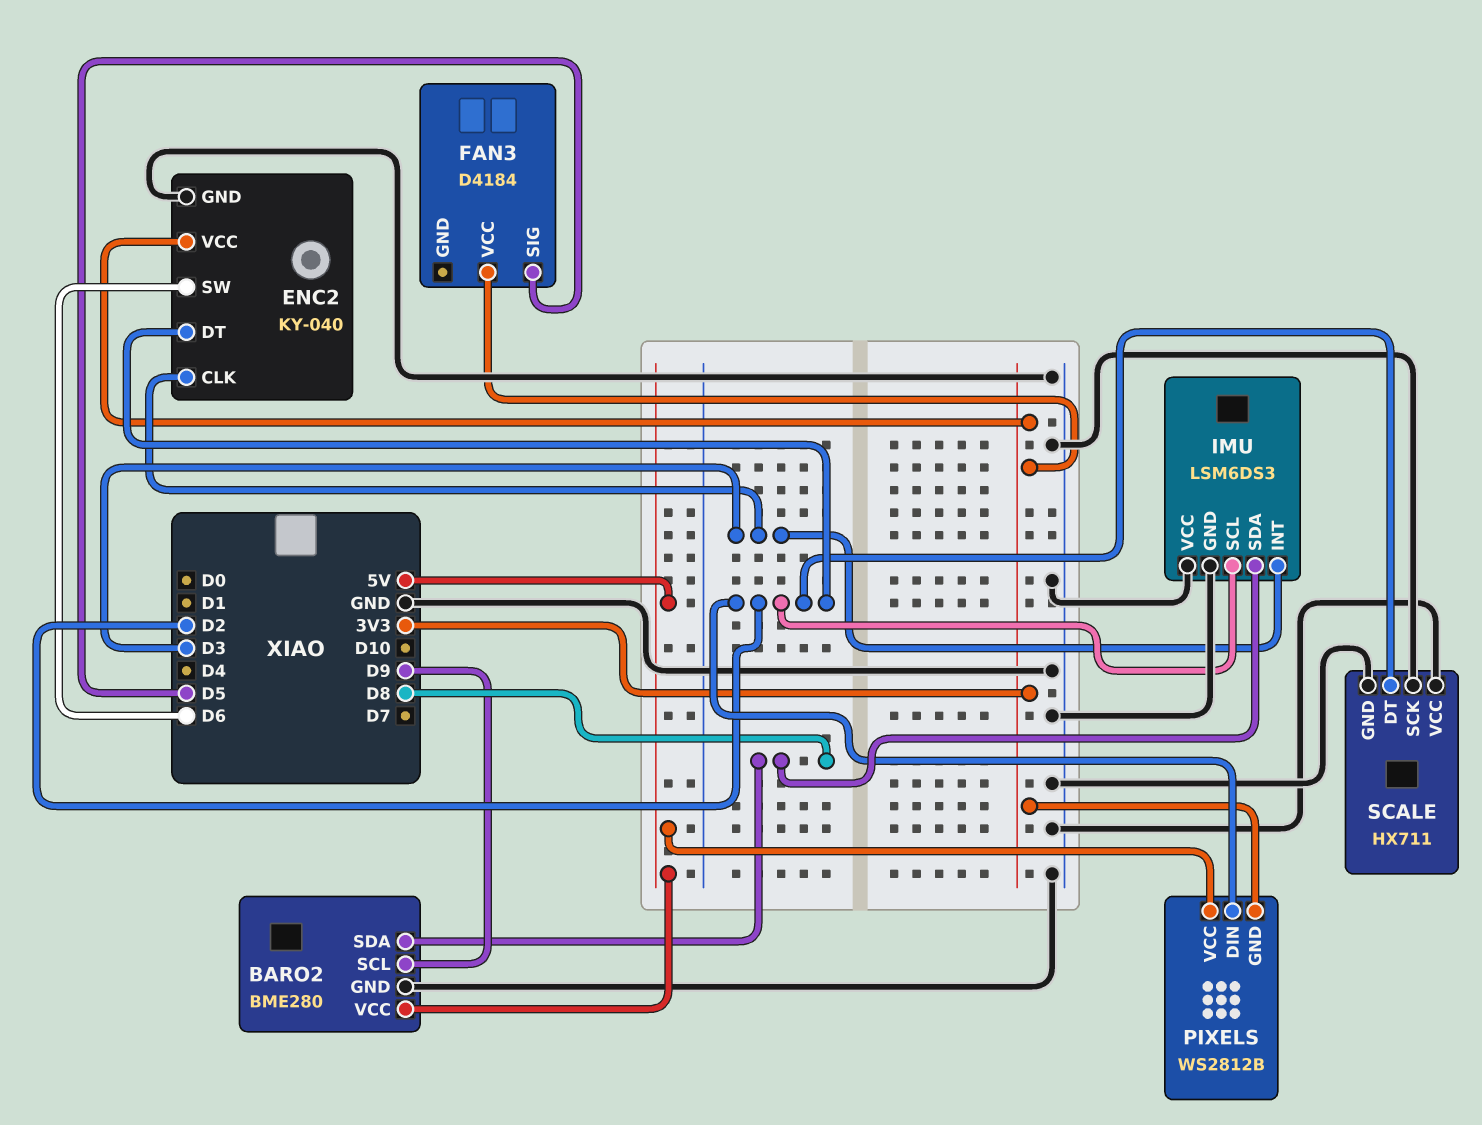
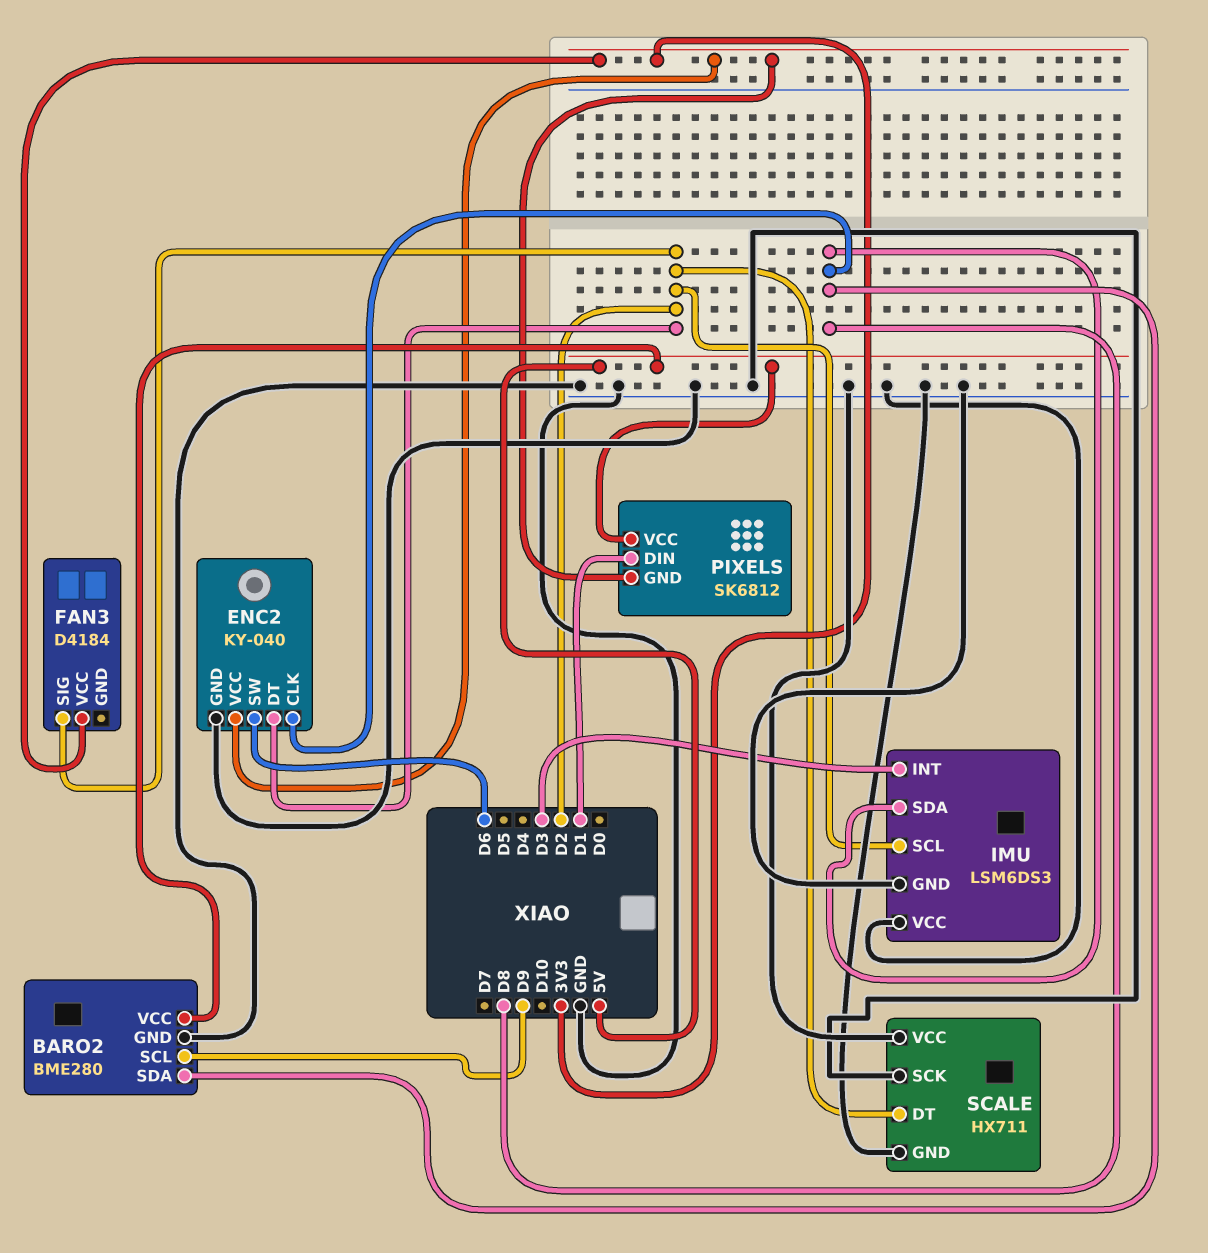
ENC2 pin CLK: D3 -> D8
FAN3 pin SIG: D5 -> D2
PIXELS: WS2812B -> SK6812
PIXELS pin DIN: D2 -> D1

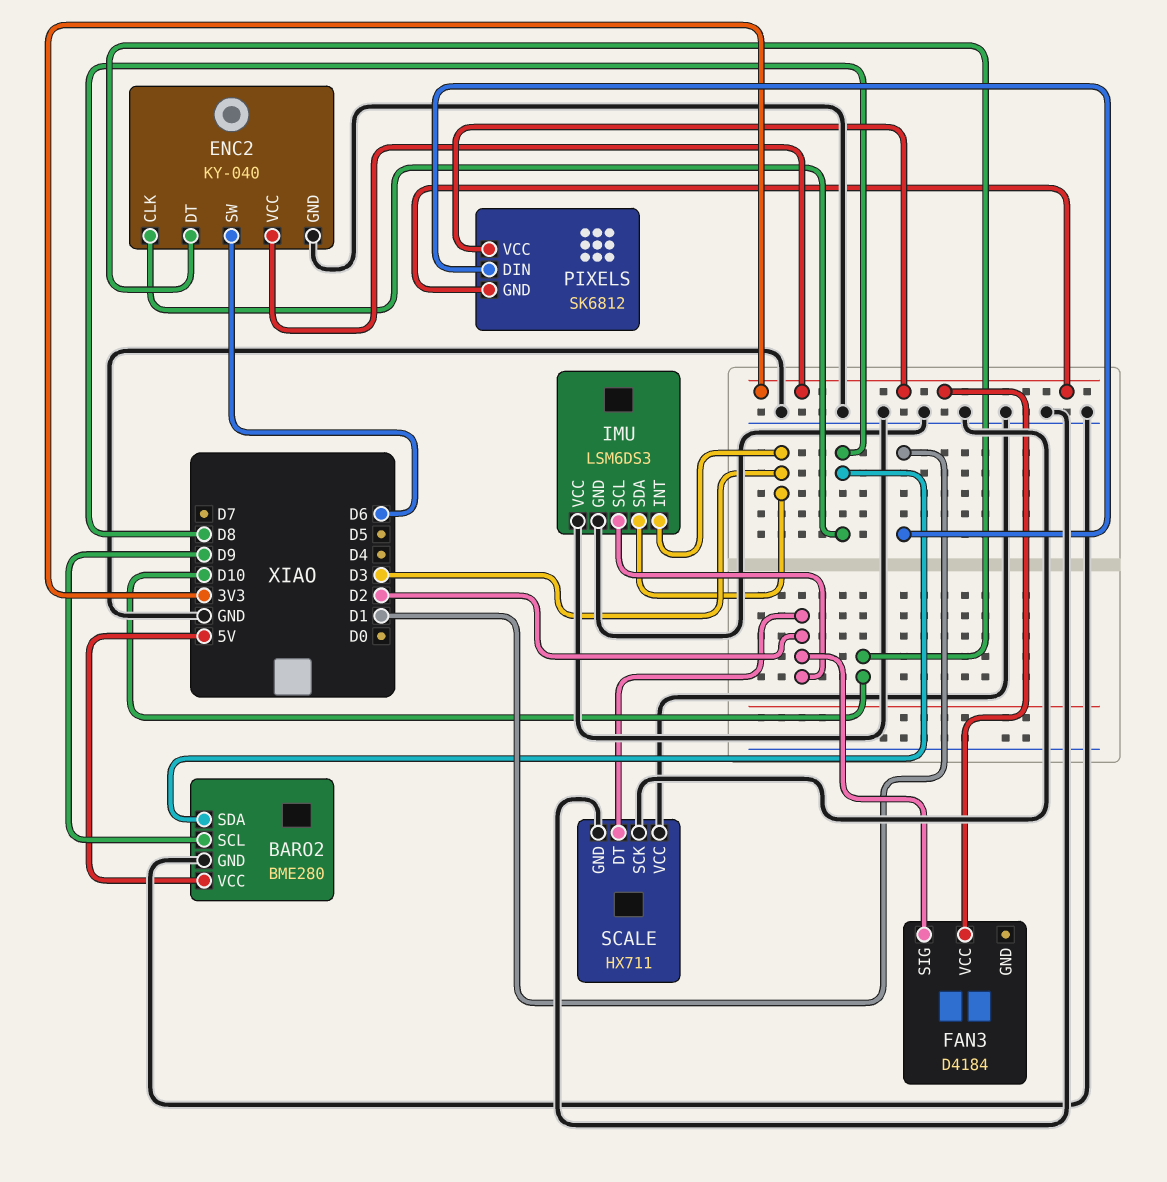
ENC2 pin DT: D2 -> D10
IMU pin SDA: D8 -> D3
PIXELS pin VCC: 5V -> 3V3

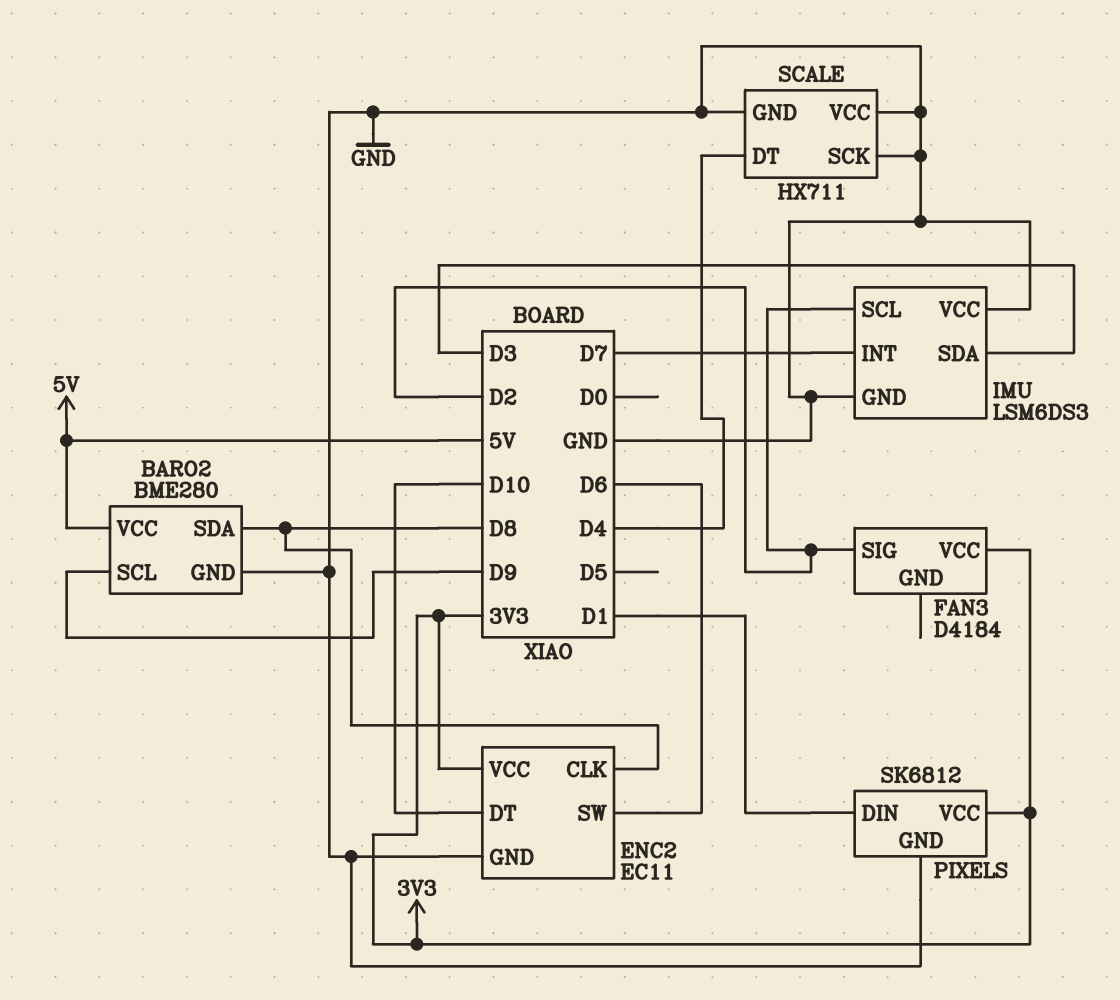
ENC2: KY-040 -> EC11
IMU pin INT: D3 -> D7
PIXELS pin GND: 3V3 -> GND
SCALE pin DT: D2 -> D4

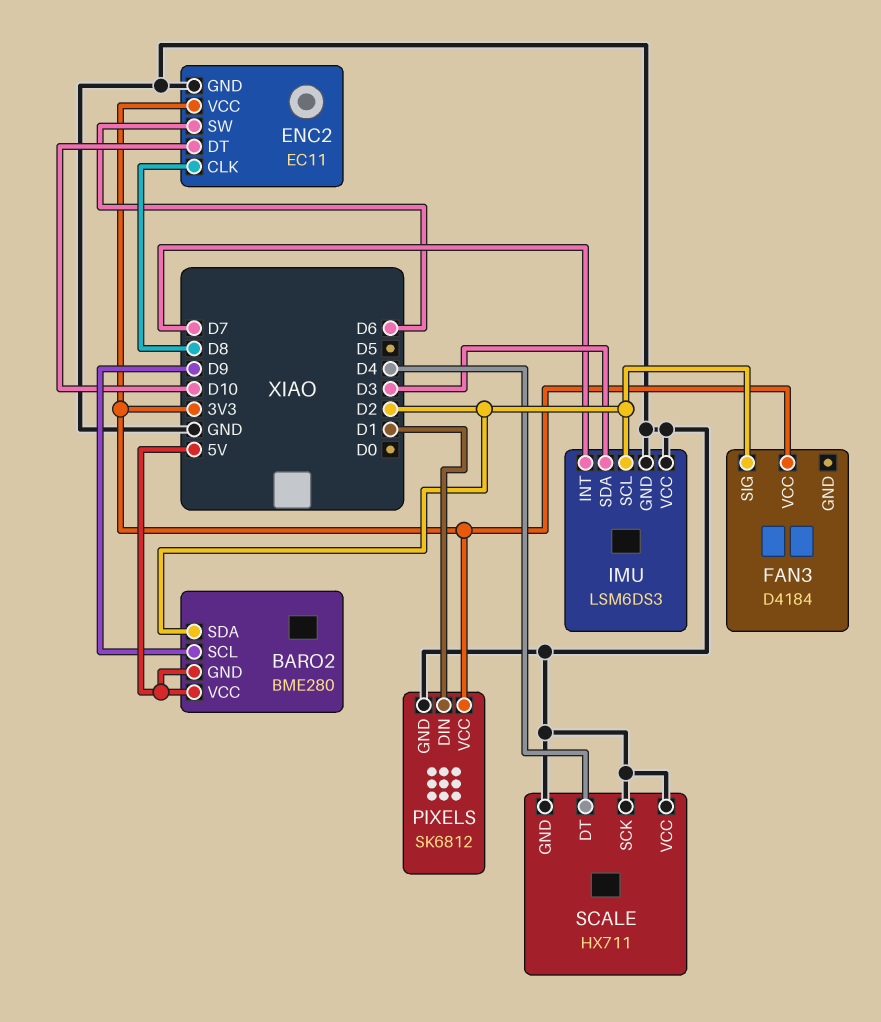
BARO2 pin GND: GND -> 5V
BARO2 pin SDA: D8 -> D2

